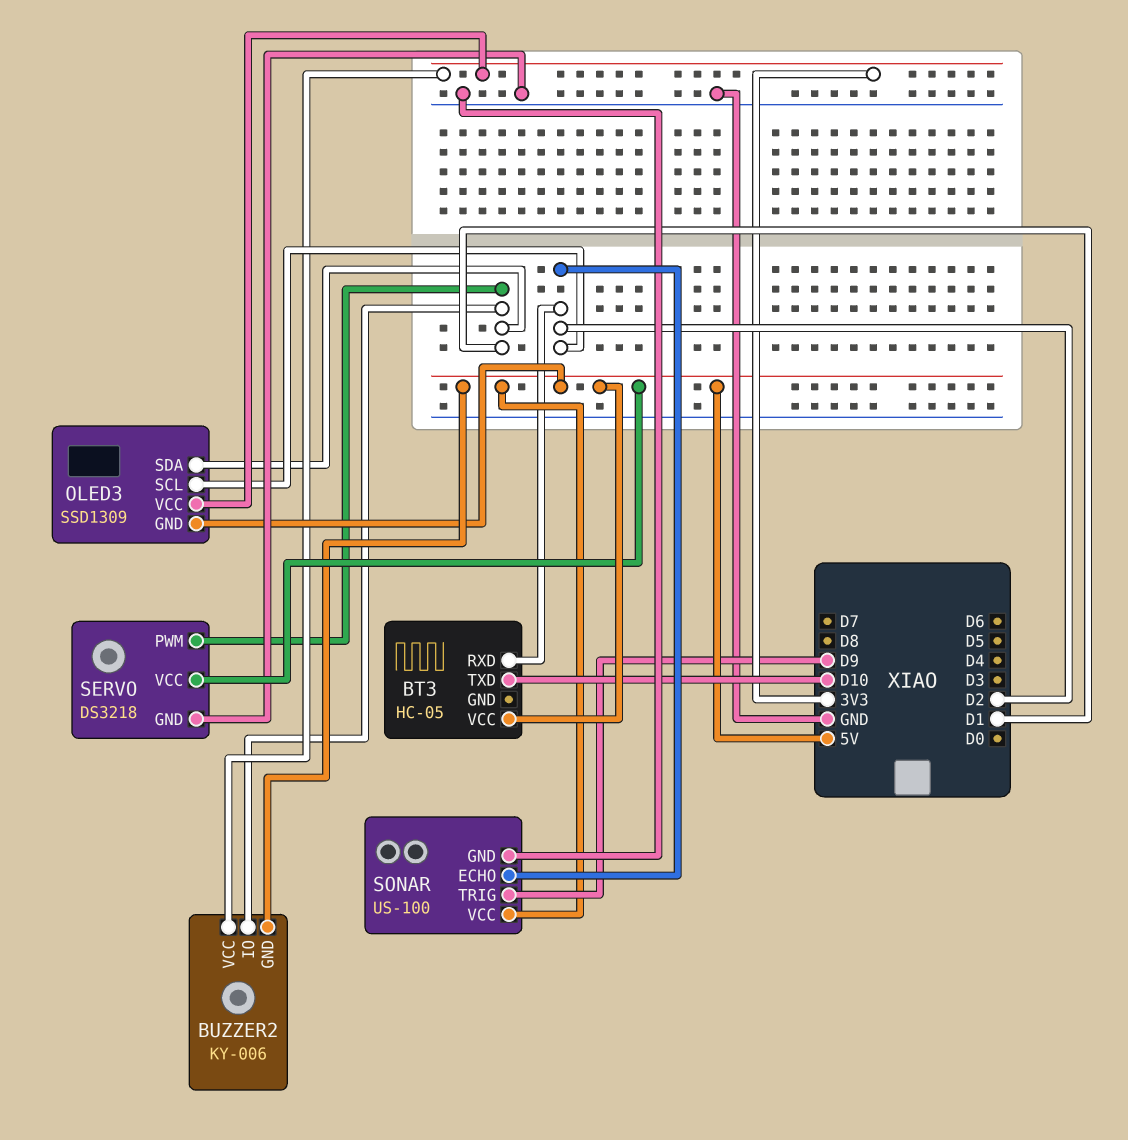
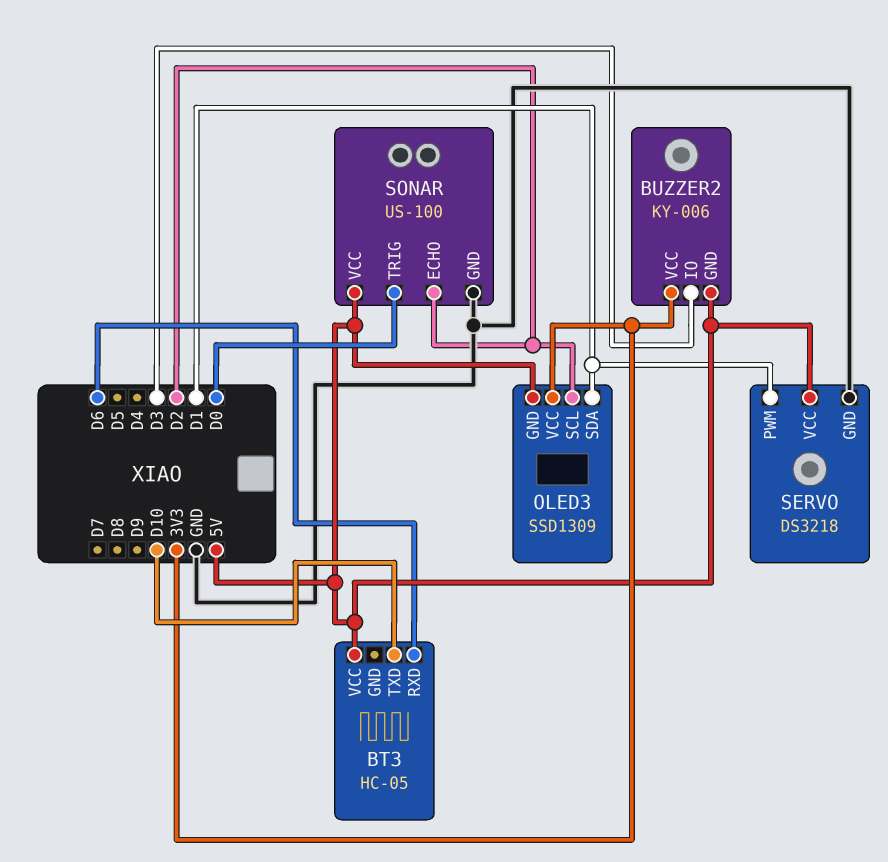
BT3 pin RXD: D2 -> D6
BUZZER2 pin IO: D1 -> D3
SONAR pin TRIG: D9 -> D0

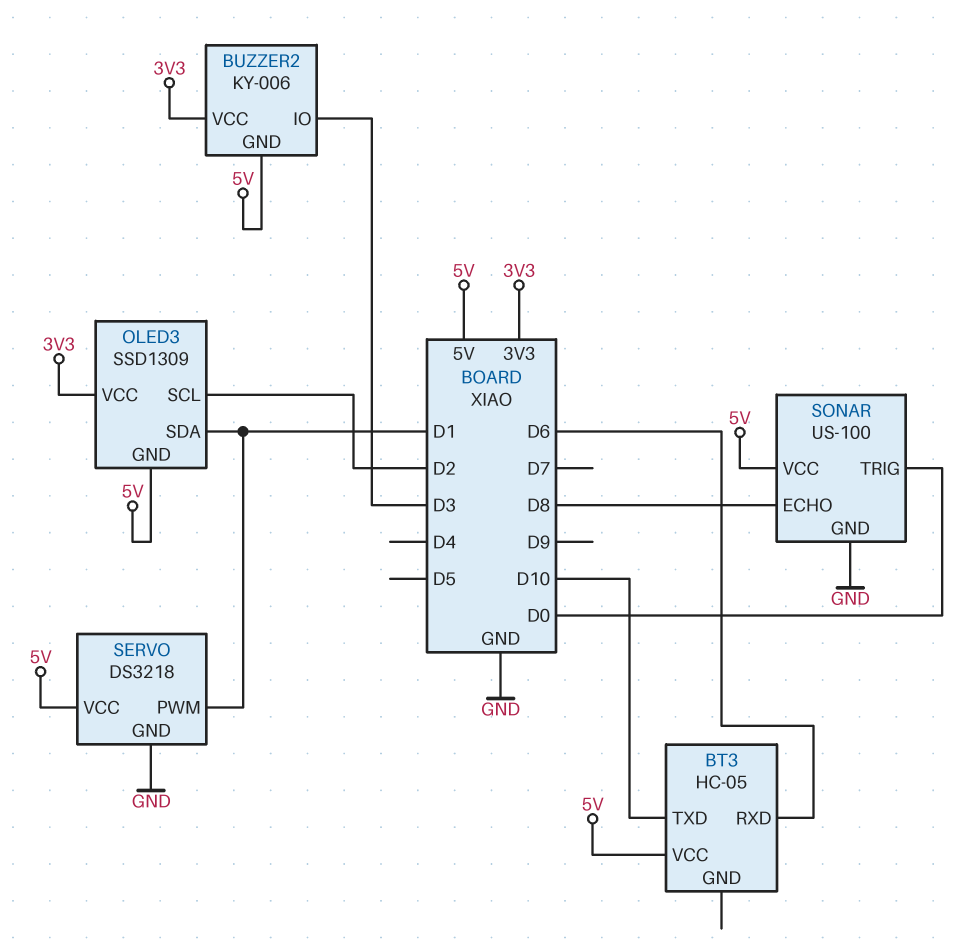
SONAR pin ECHO: D2 -> D8

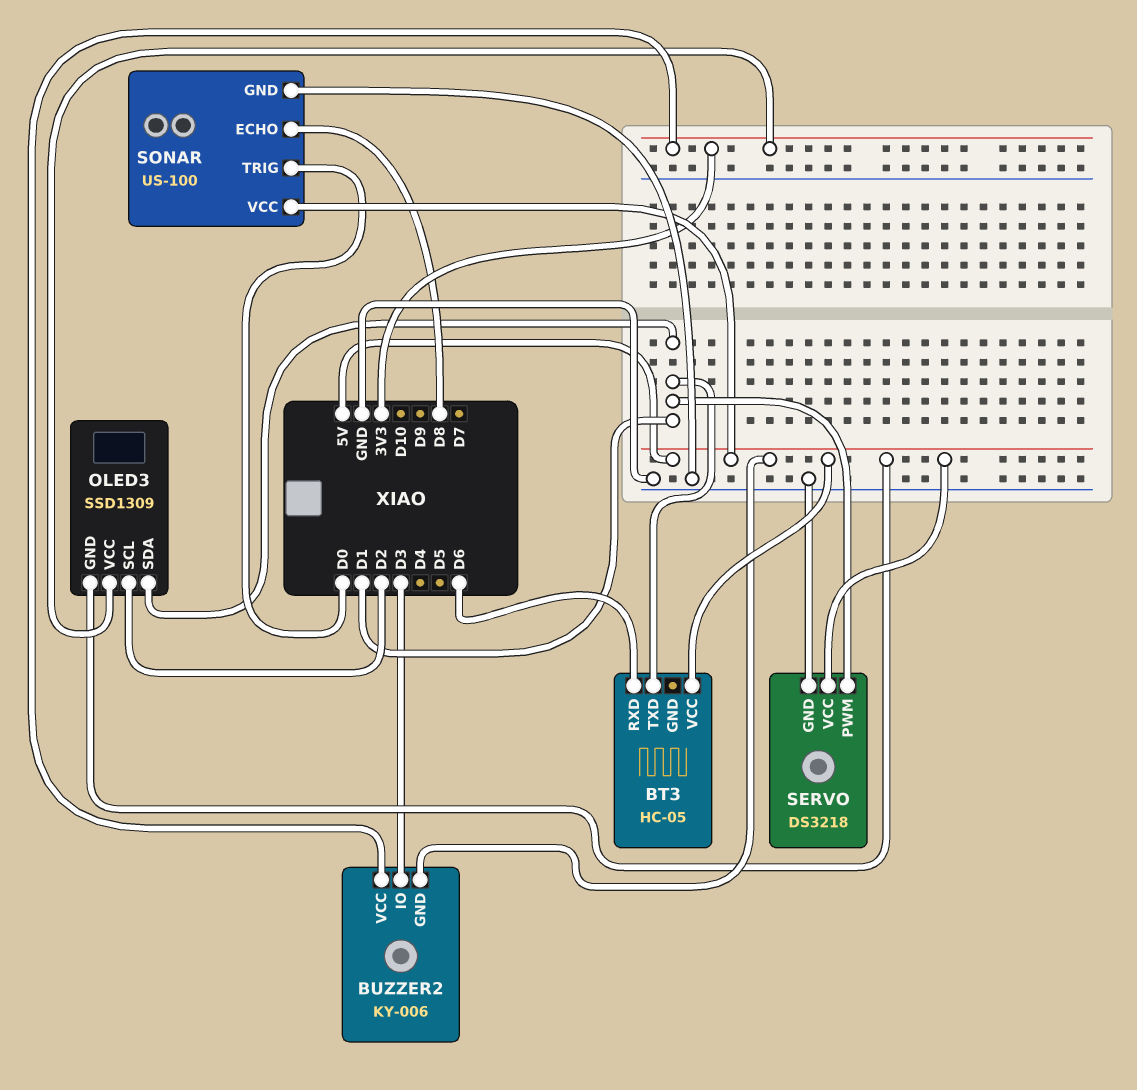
BT3 pin TXD: D10 -> D1

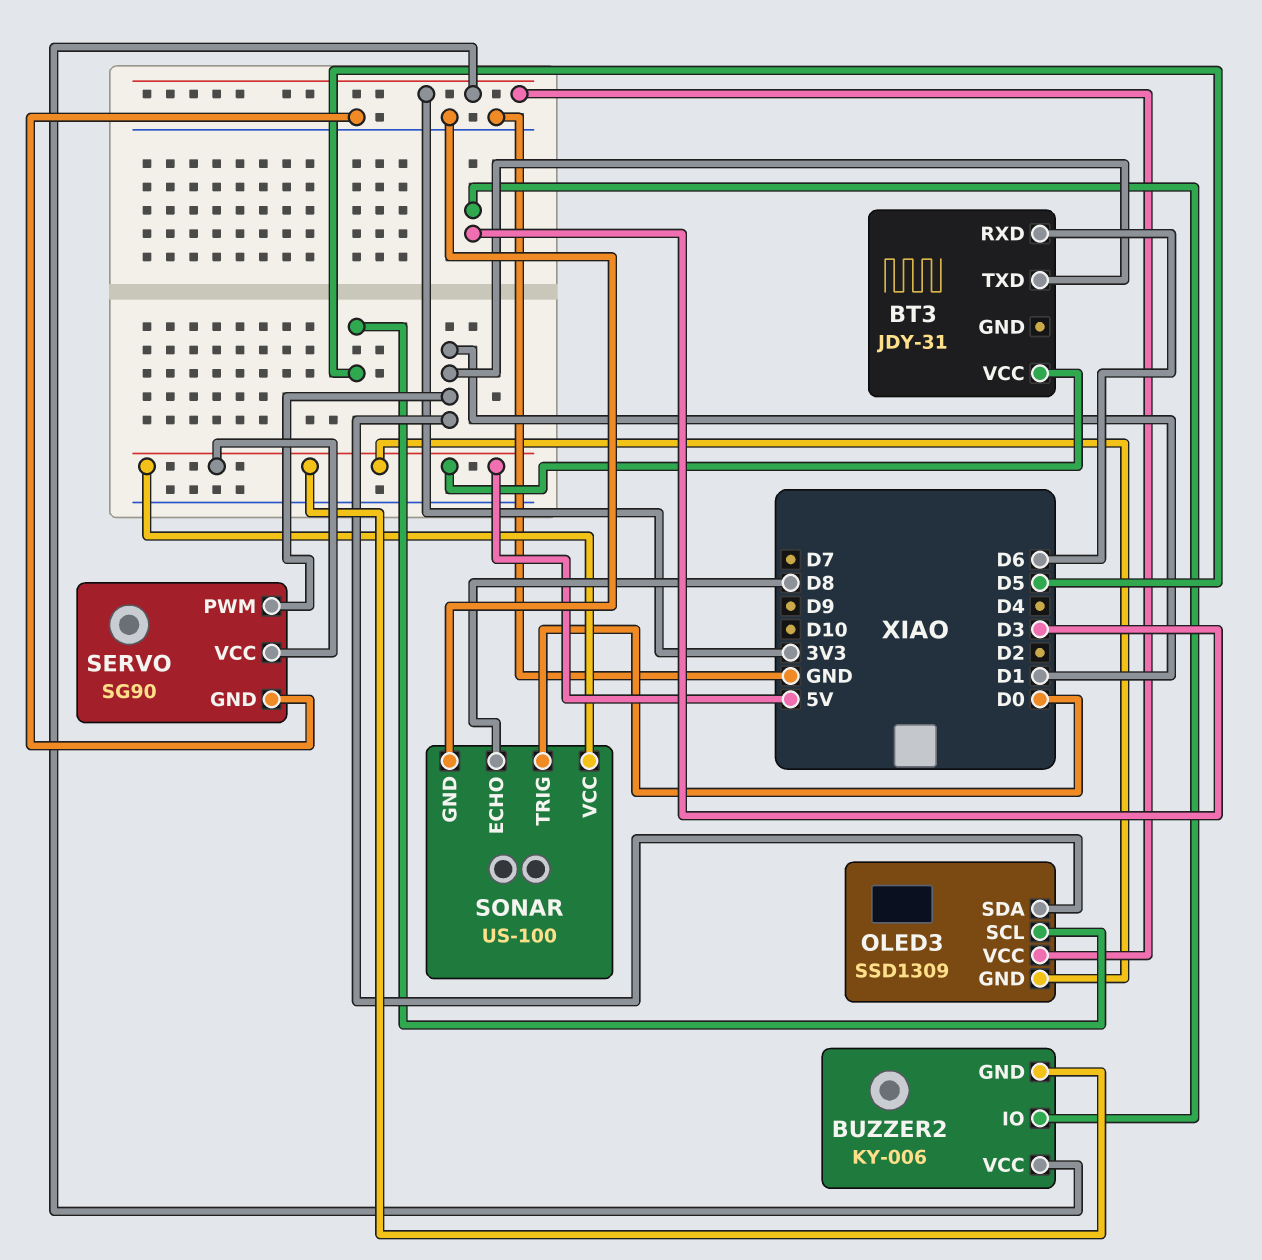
BT3: HC-05 -> JDY-31
OLED3 pin SCL: D2 -> D5
SERVO: DS3218 -> SG90

